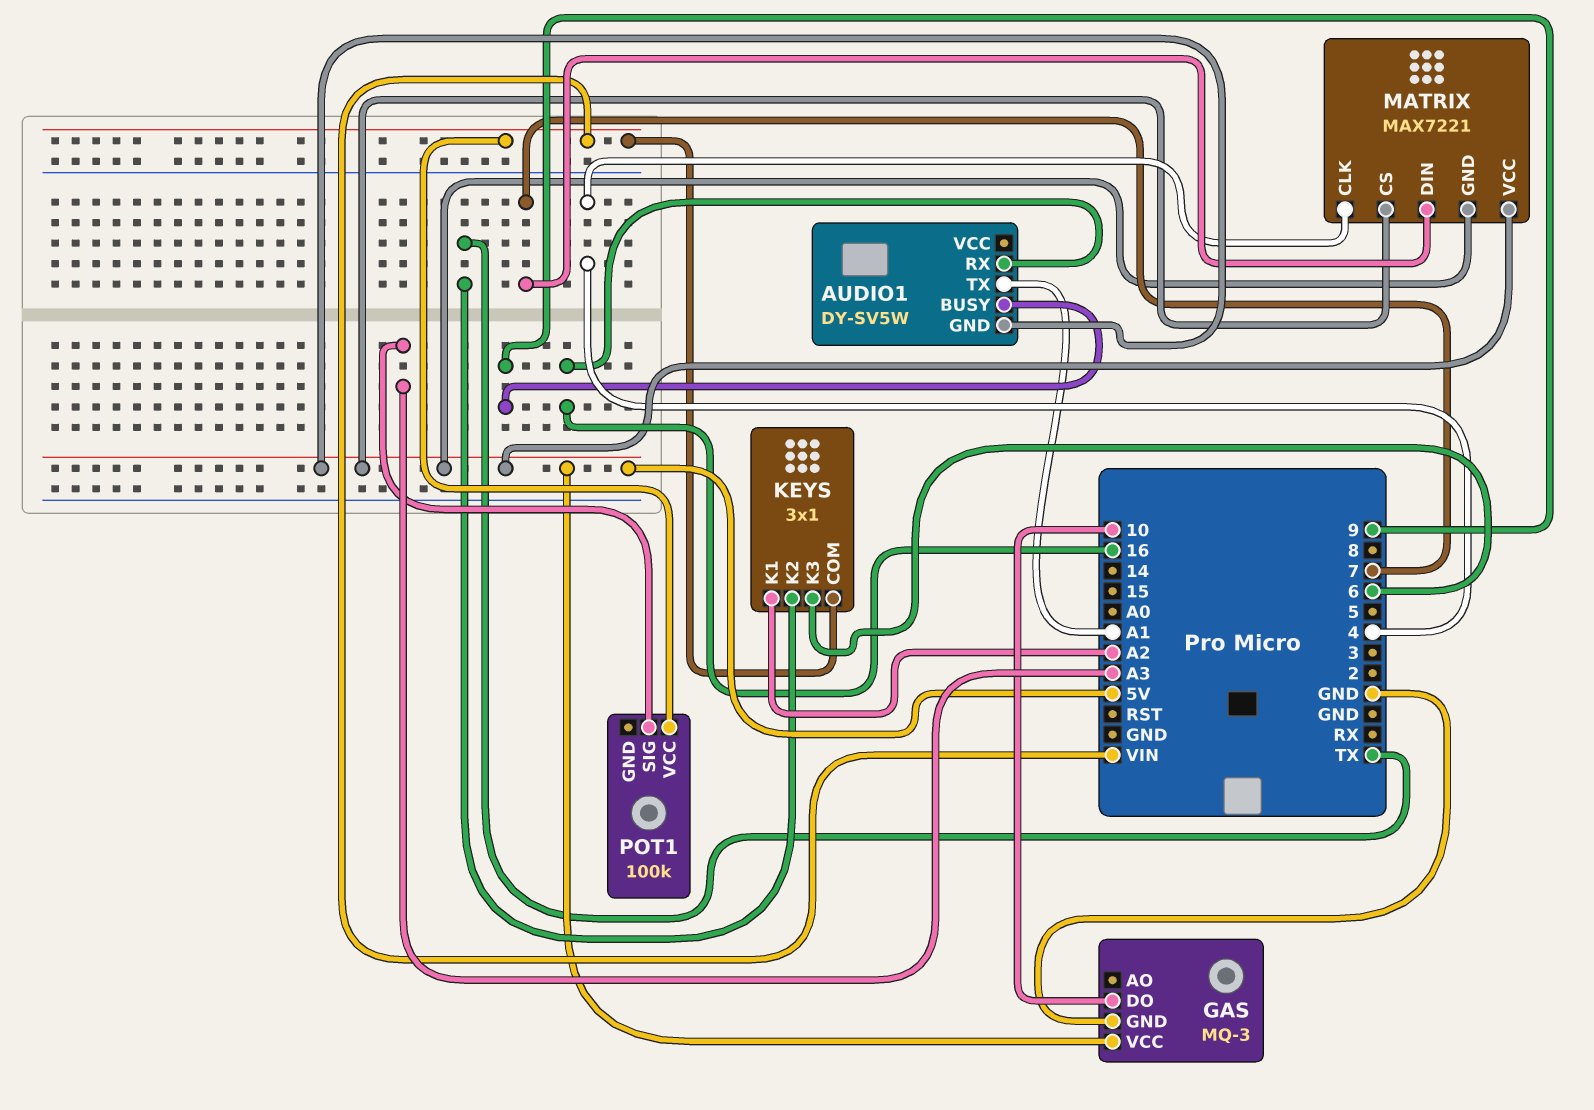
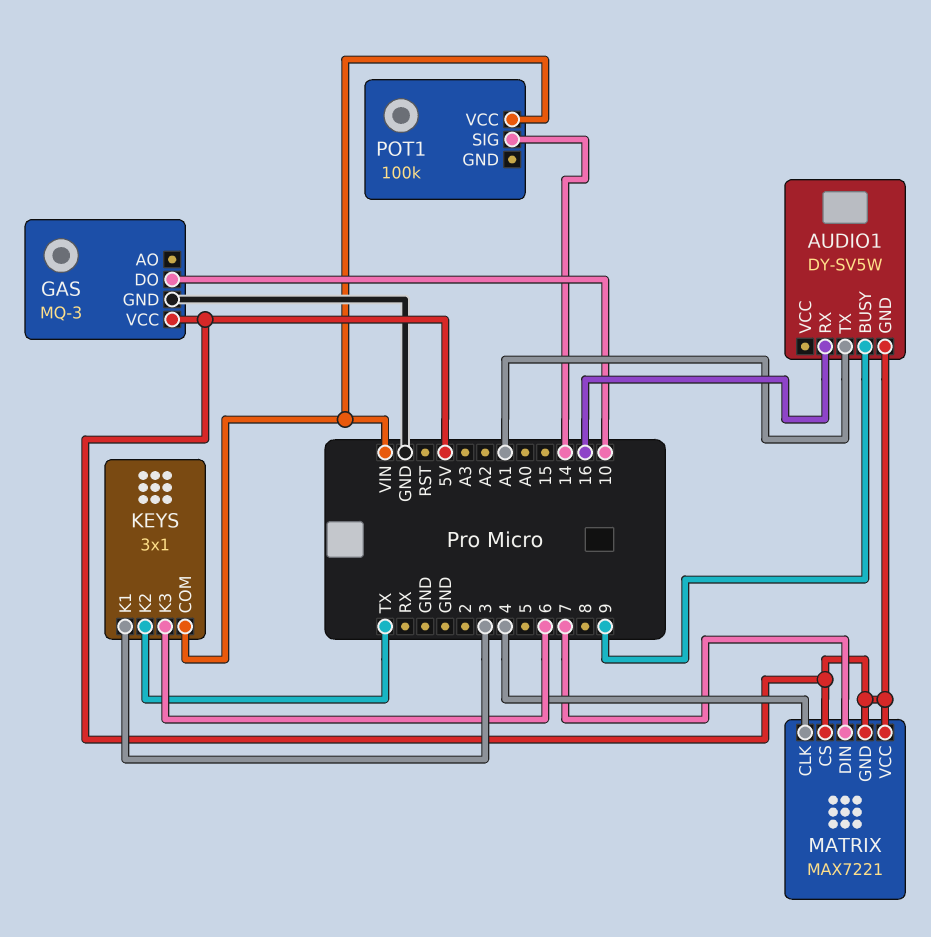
KEYS pin K1: A2 -> 3
POT1 pin SIG: A3 -> 14

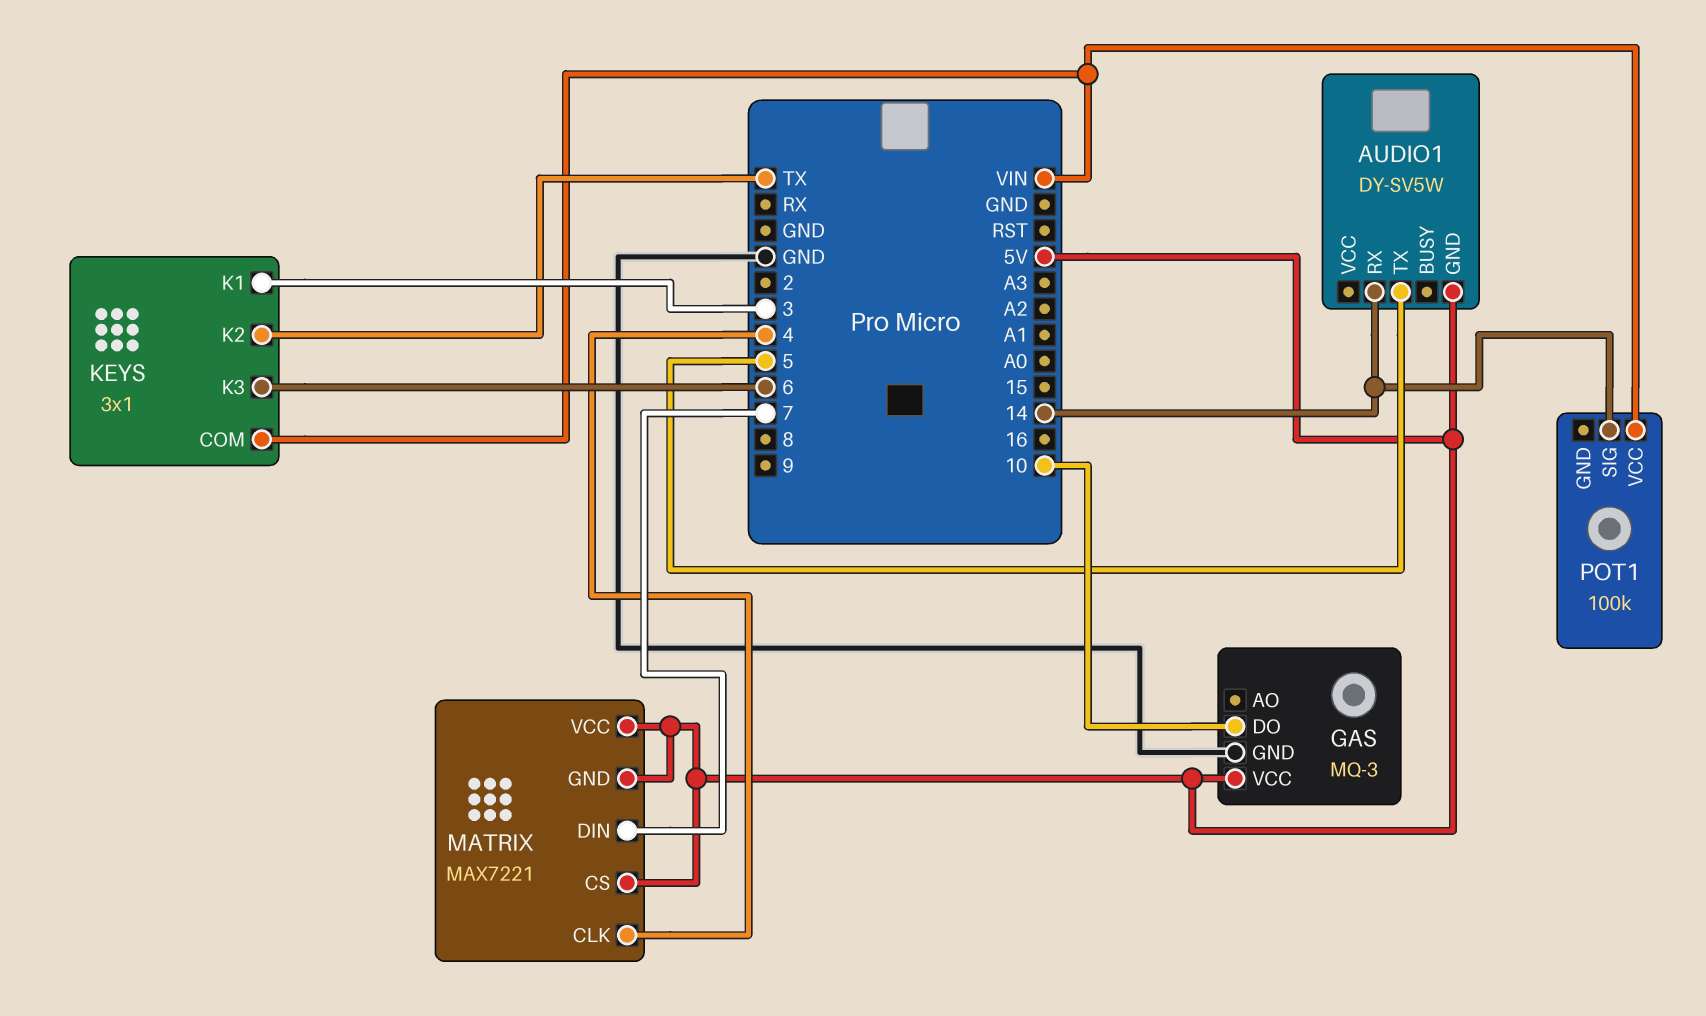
AUDIO1 pin BUSY: 9 -> none
AUDIO1 pin RX: 16 -> 14
AUDIO1 pin TX: A1 -> 5

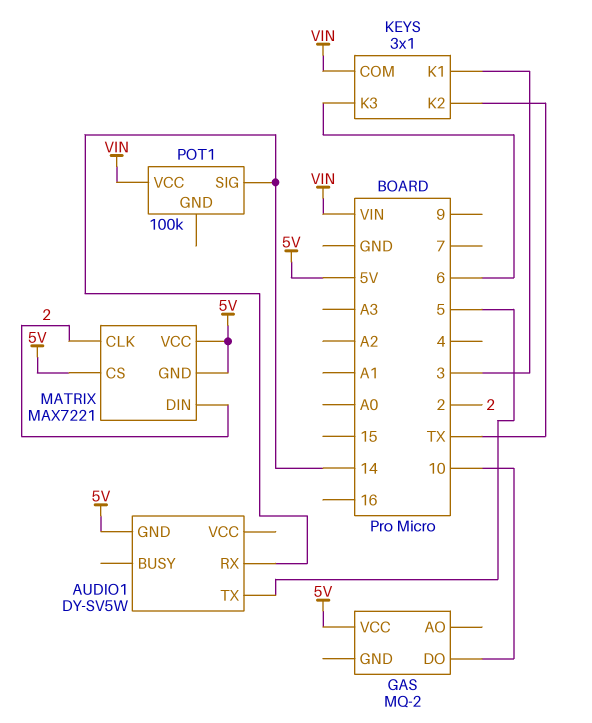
GAS: MQ-3 -> MQ-2
GAS pin GND: GND -> none
MATRIX pin CLK: 4 -> 2
MATRIX pin DIN: 7 -> 2

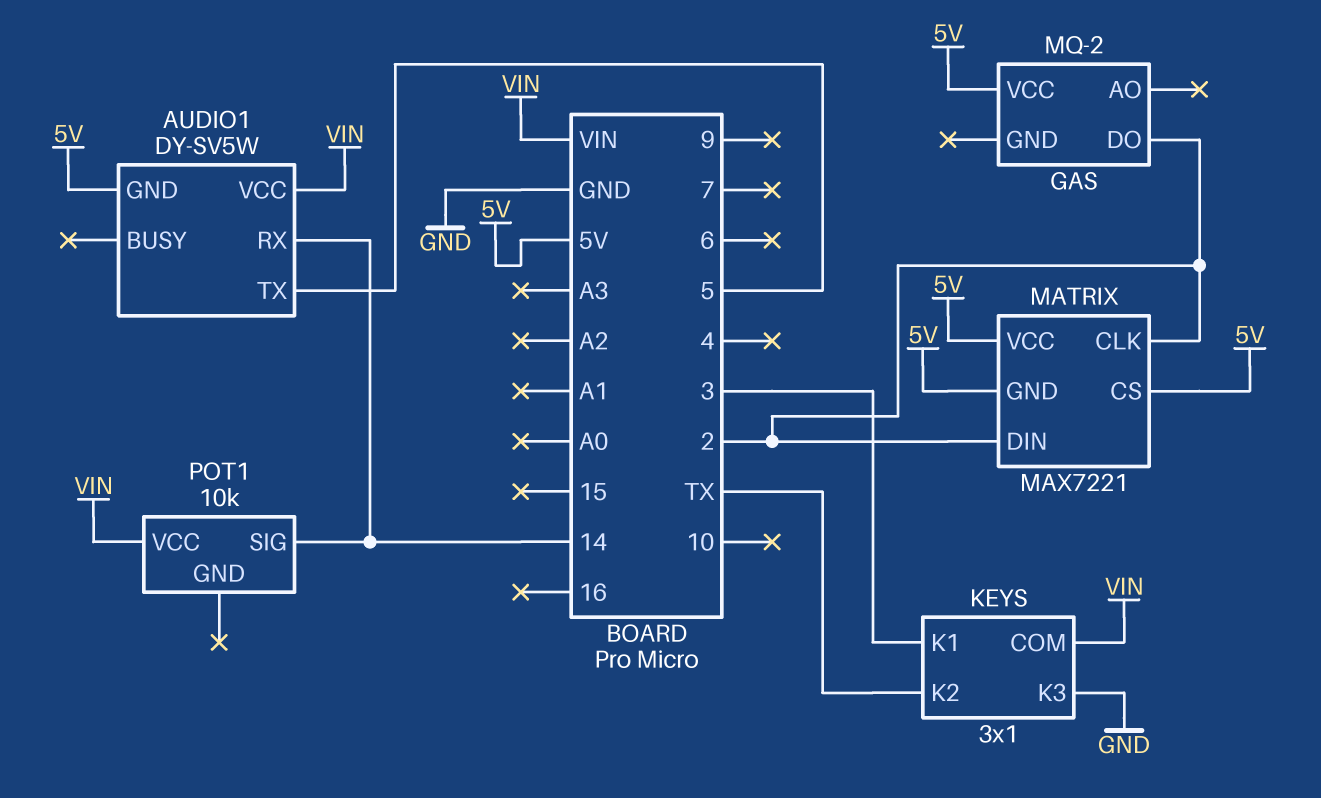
AUDIO1 pin VCC: none -> VIN
GAS pin DO: 10 -> 2
KEYS pin K3: 6 -> GND
POT1: 100k -> 10k

